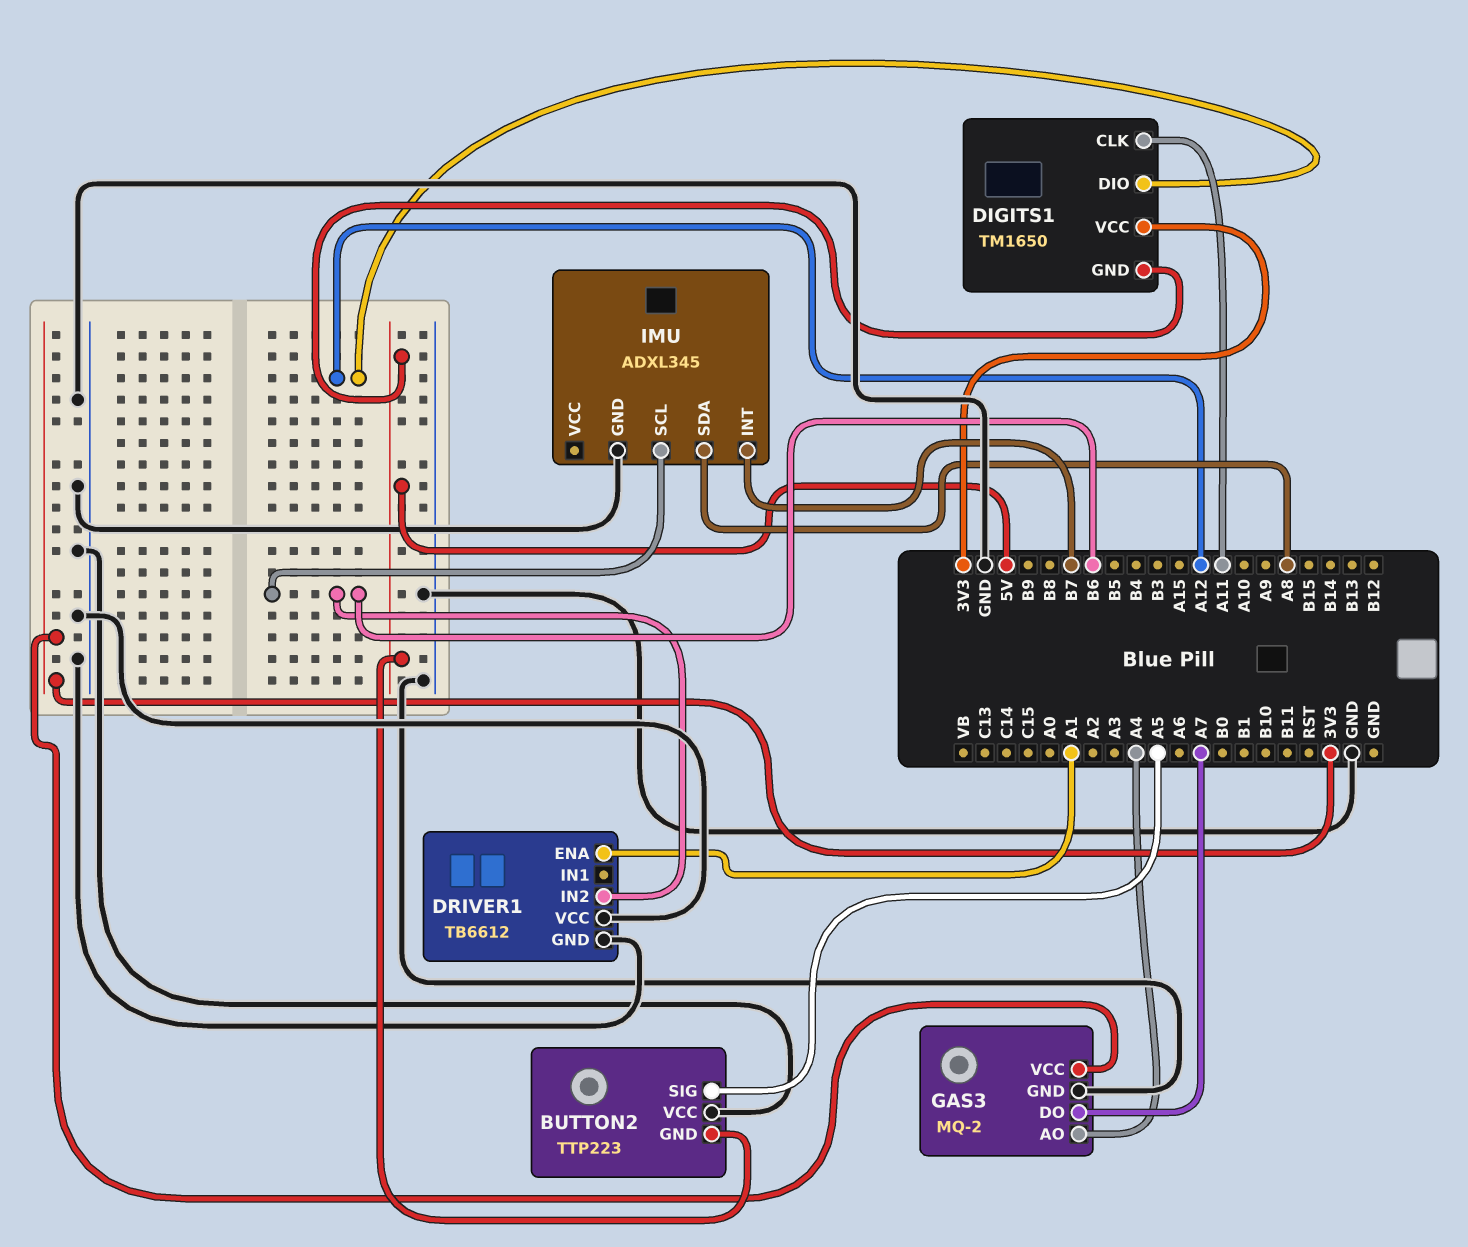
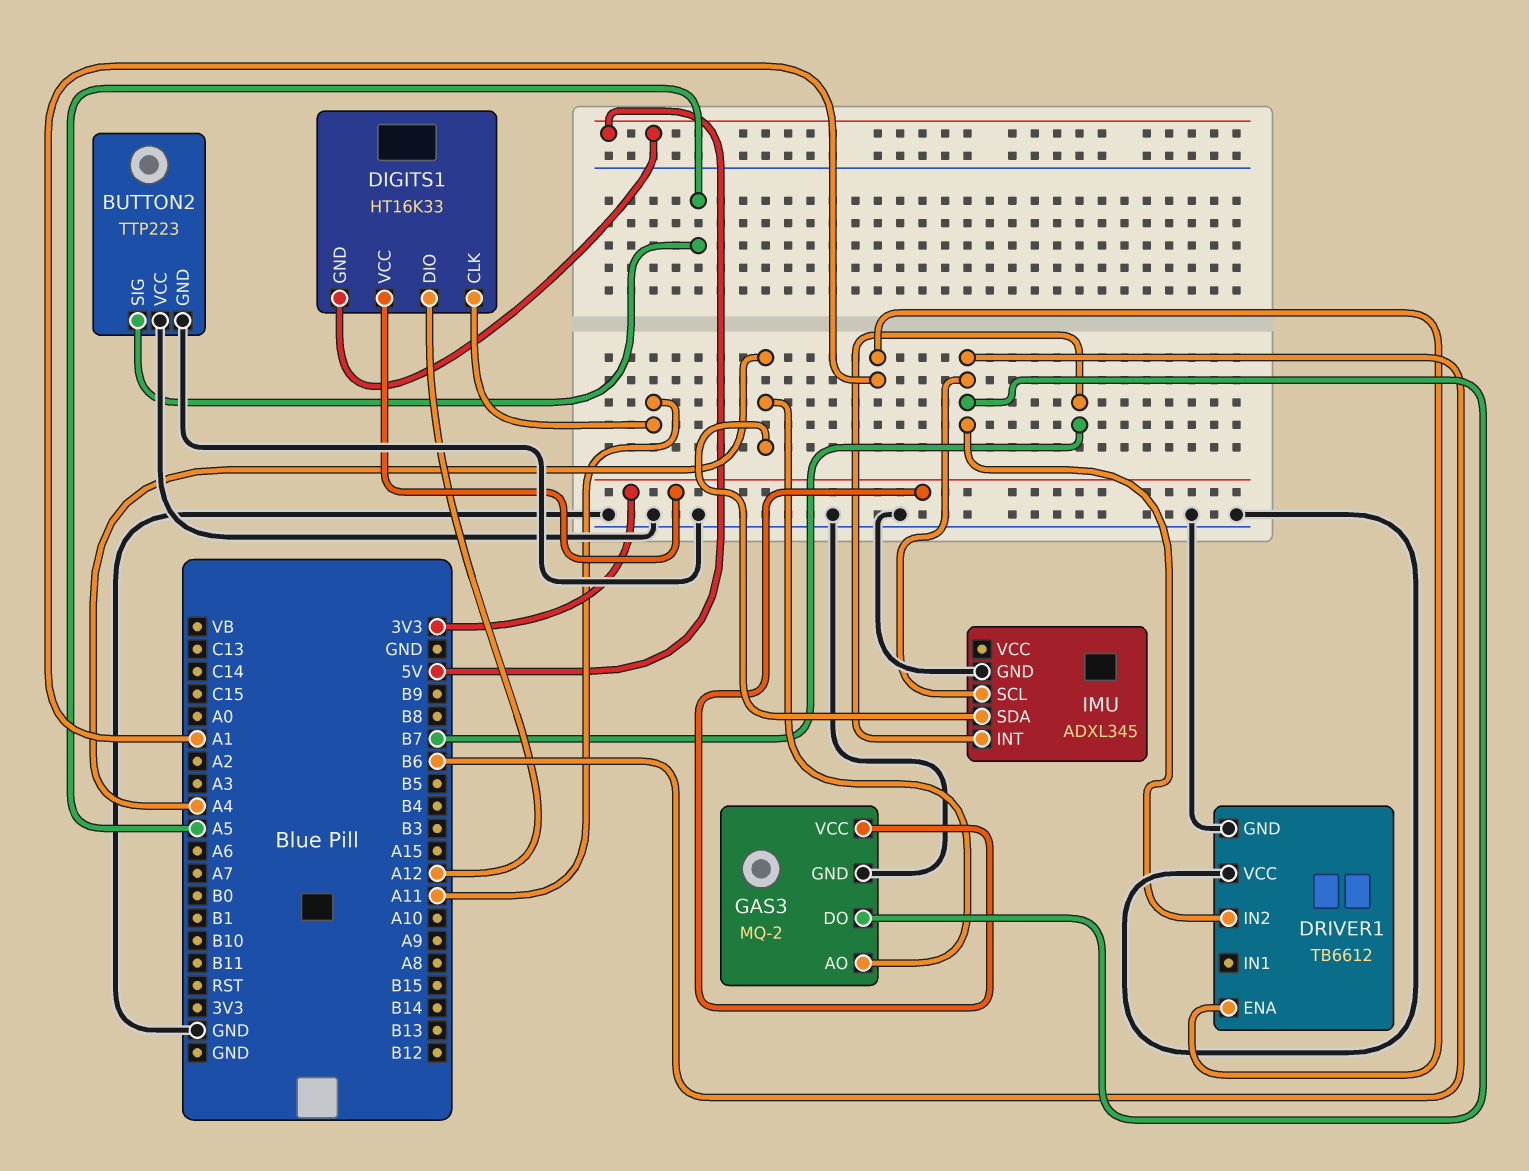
BUTTON2 pin GND: 5V -> GND
DIGITS1: TM1650 -> HT16K33
GAS3 pin DO: A7 -> B6
IMU pin SDA: A8 -> A4

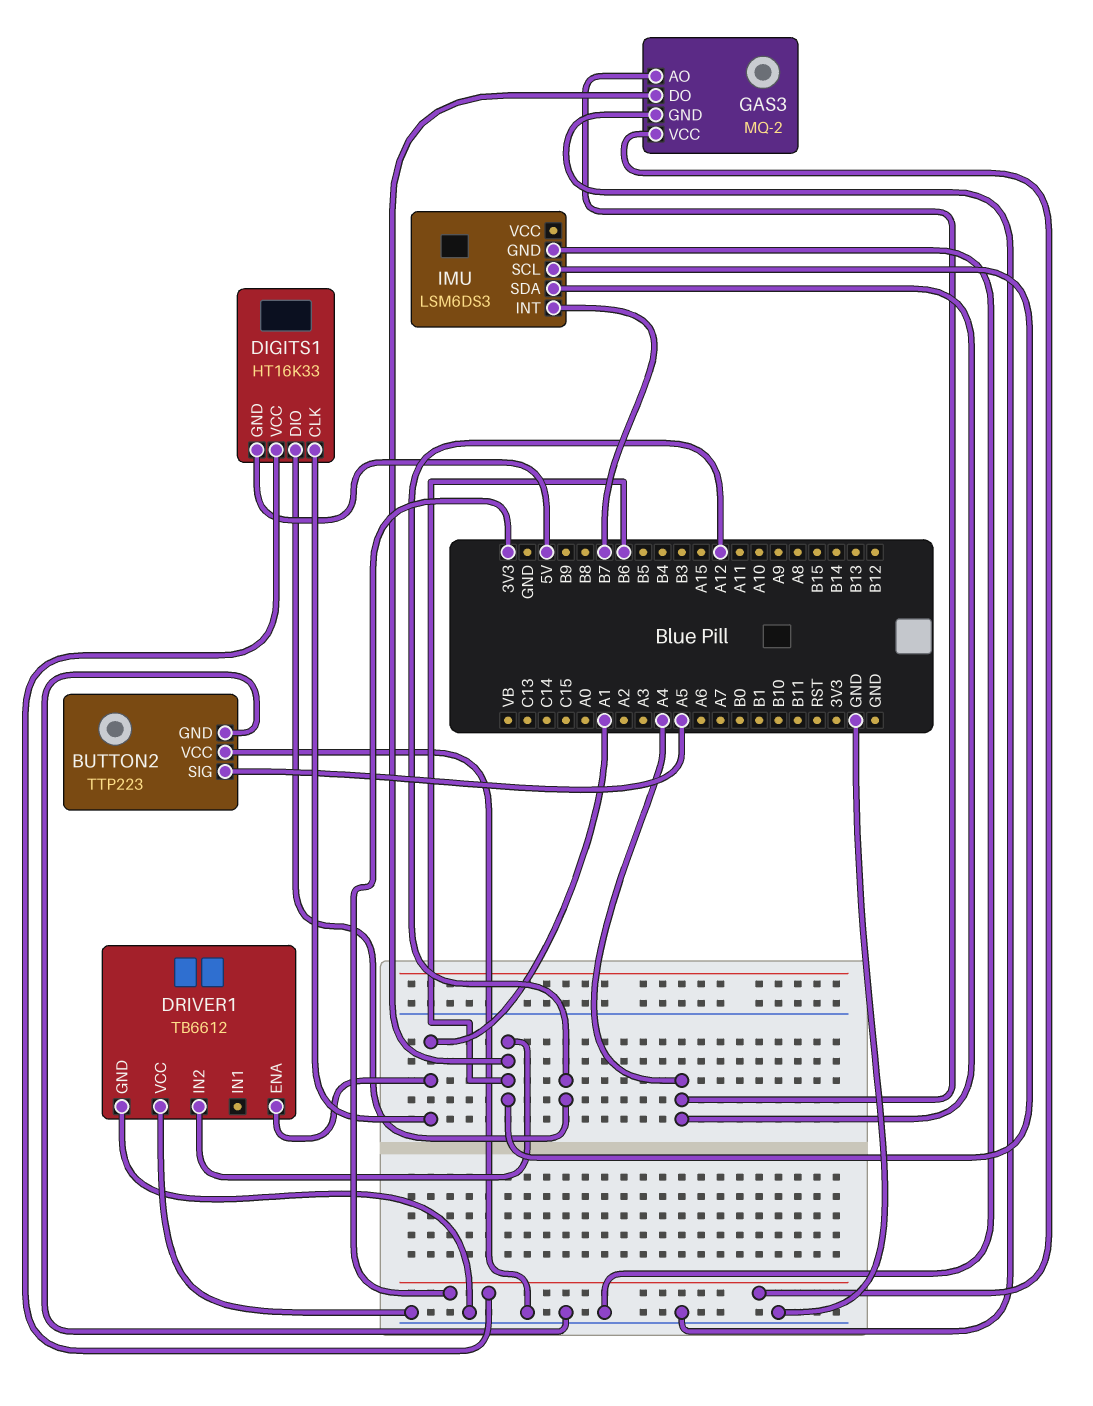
DIGITS1 pin CLK: A11 -> A1
IMU: ADXL345 -> LSM6DS3

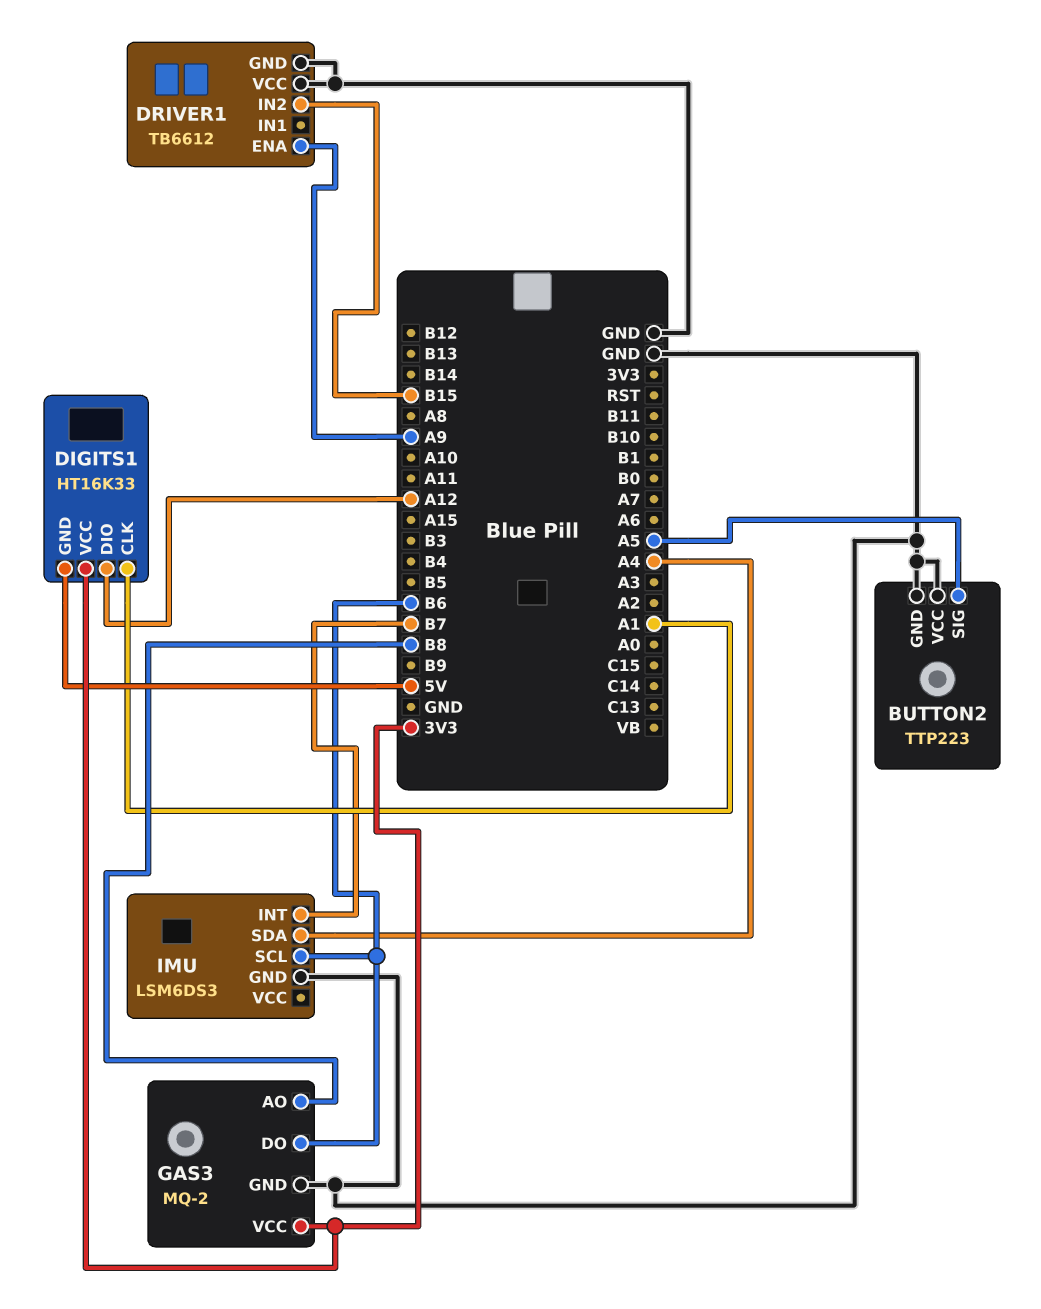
DRIVER1 pin ENA: A1 -> A9
DRIVER1 pin IN2: B6 -> B15
GAS3 pin AO: A4 -> B8

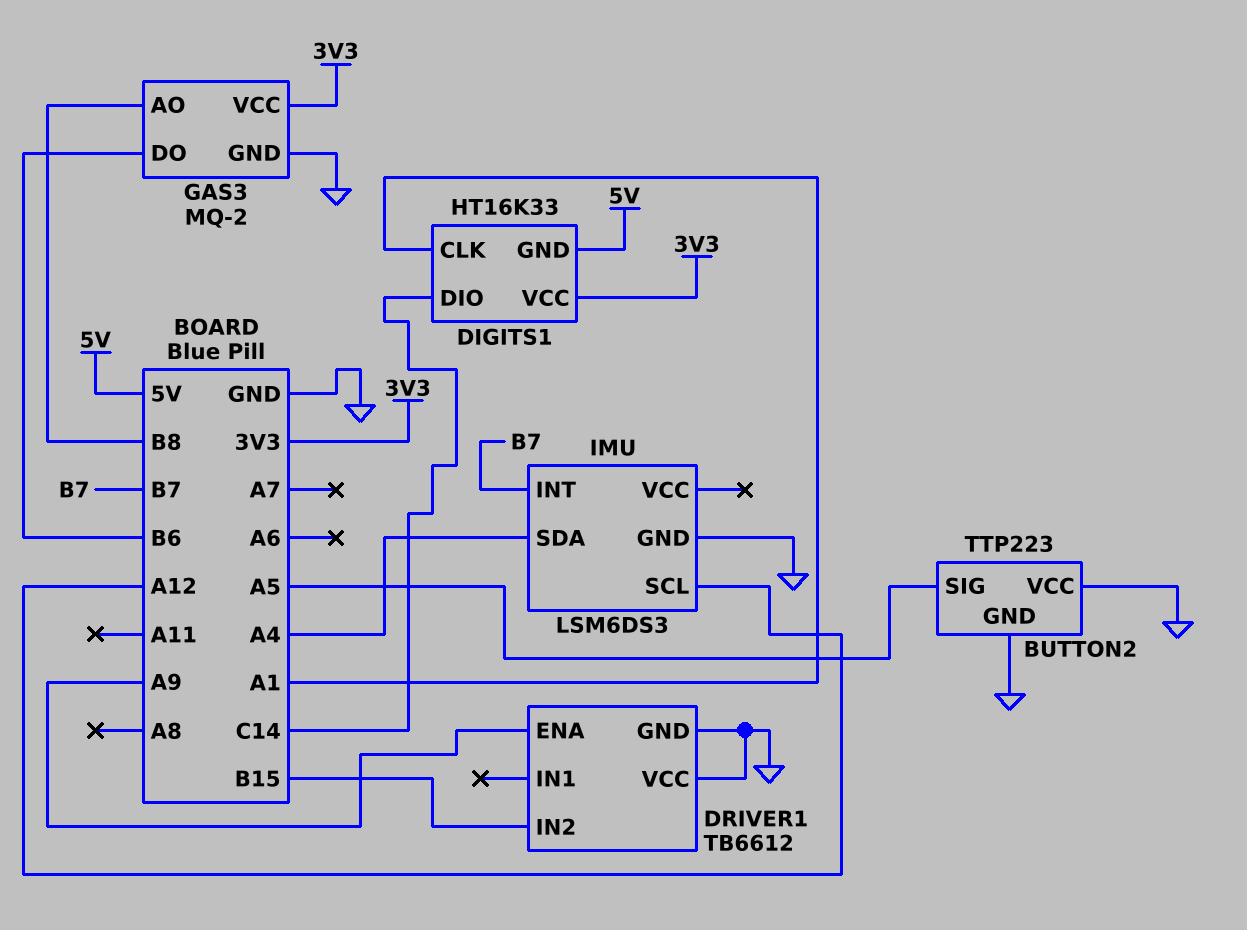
DIGITS1 pin DIO: A12 -> C14
IMU pin SCL: B6 -> A12

